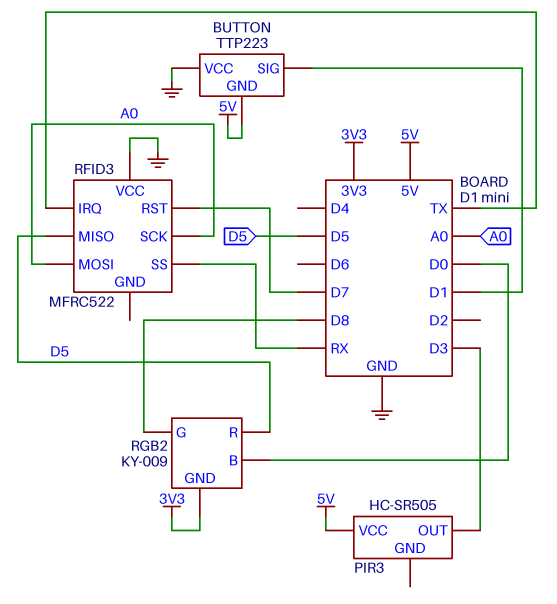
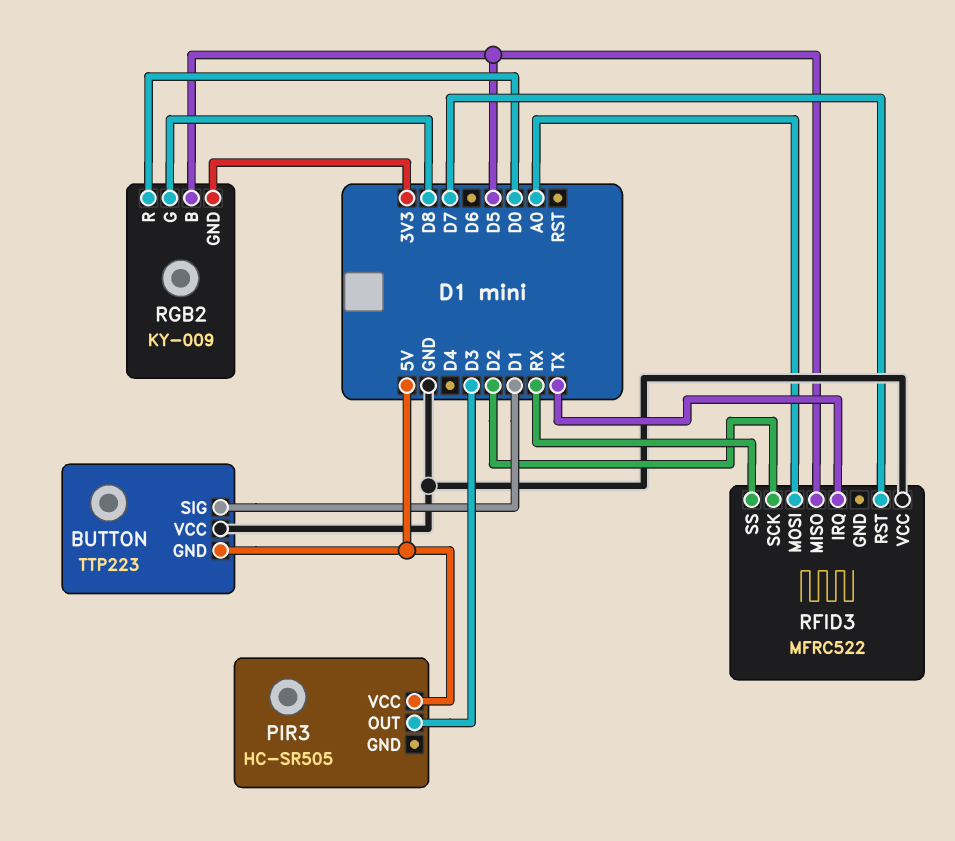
RFID3 pin SCK: A0 -> D2
RGB2 pin B: D0 -> D5
RGB2 pin R: D5 -> D0

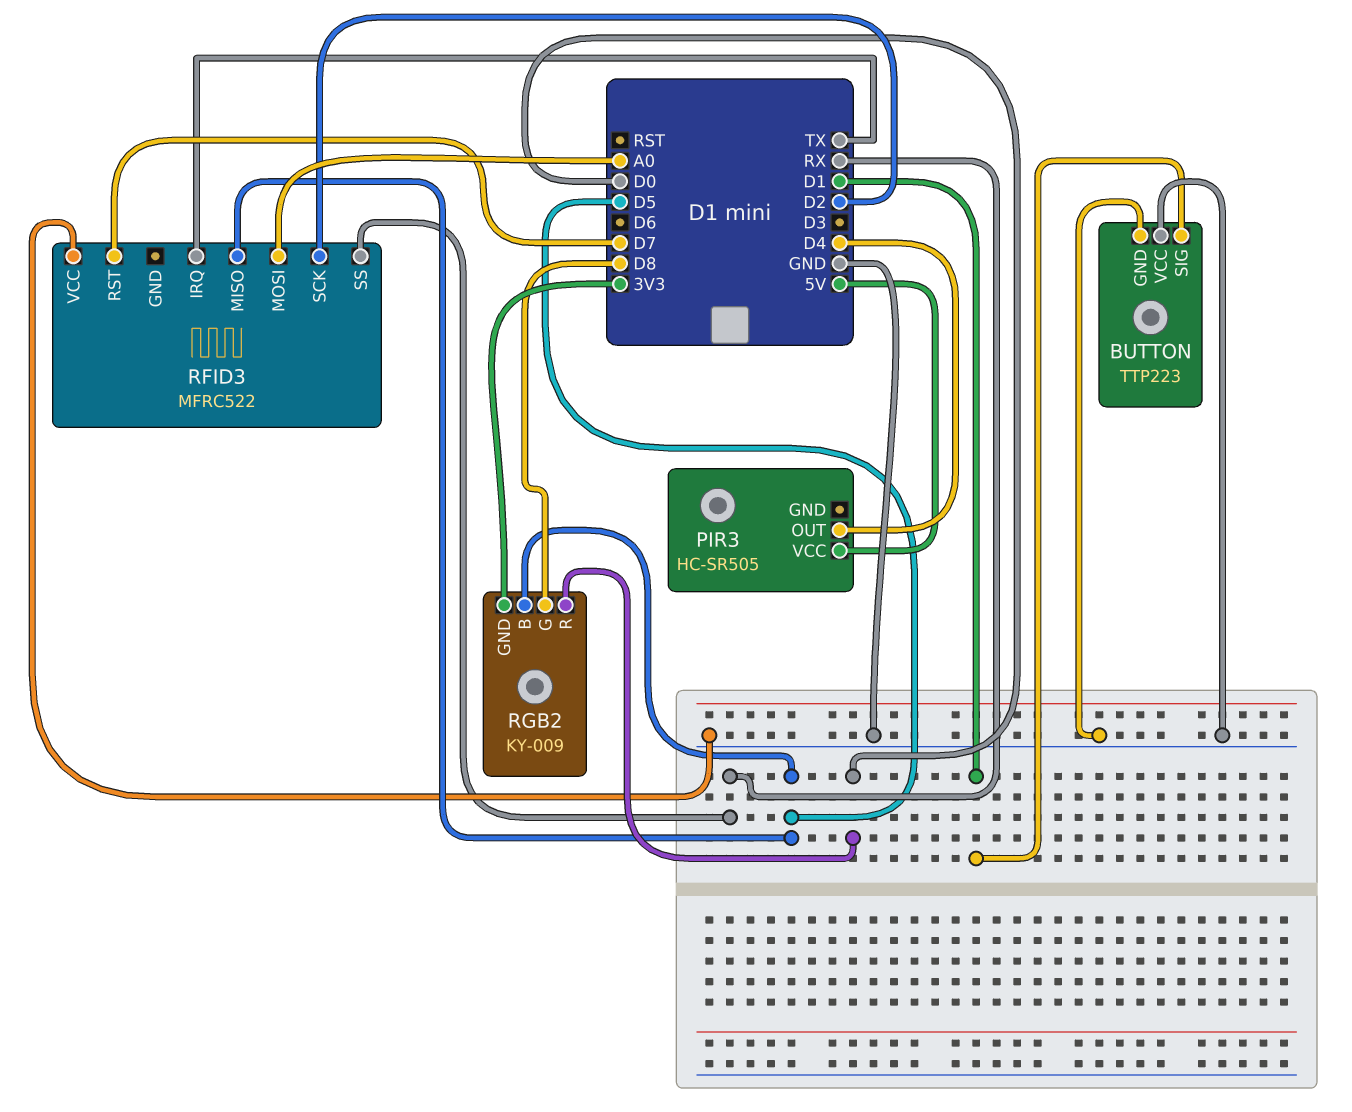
BUTTON pin GND: 5V -> GND
PIR3 pin OUT: D3 -> D4

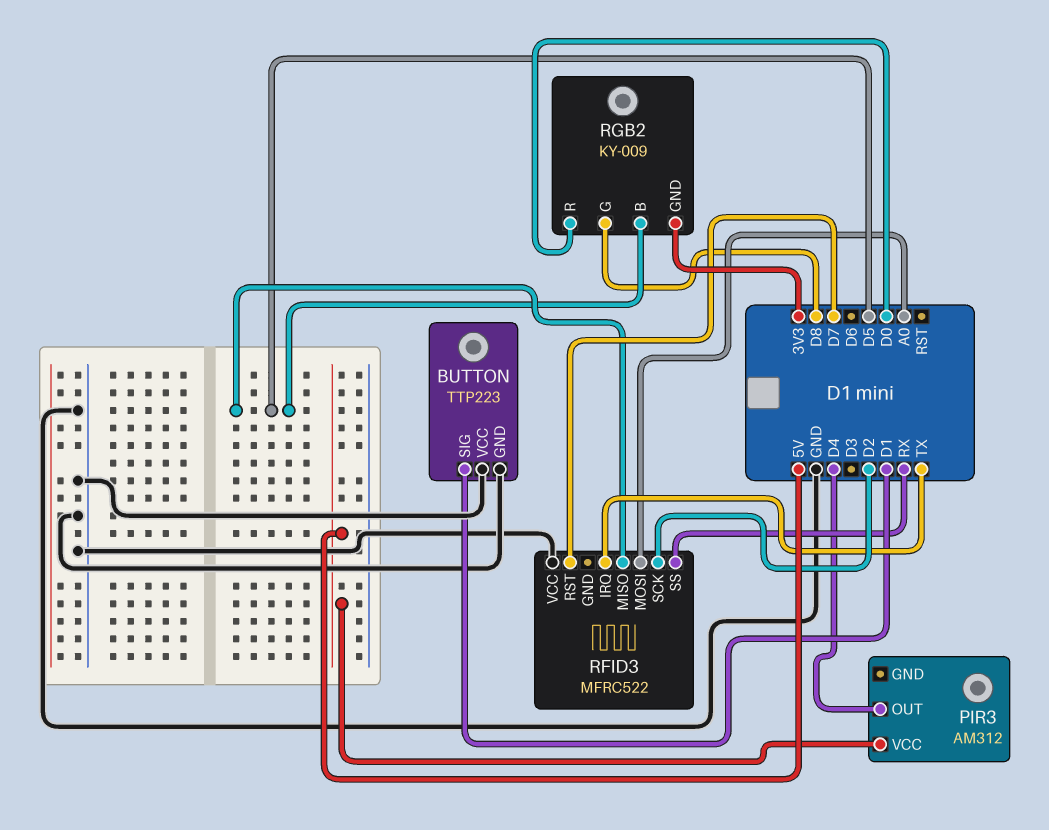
PIR3: HC-SR505 -> AM312

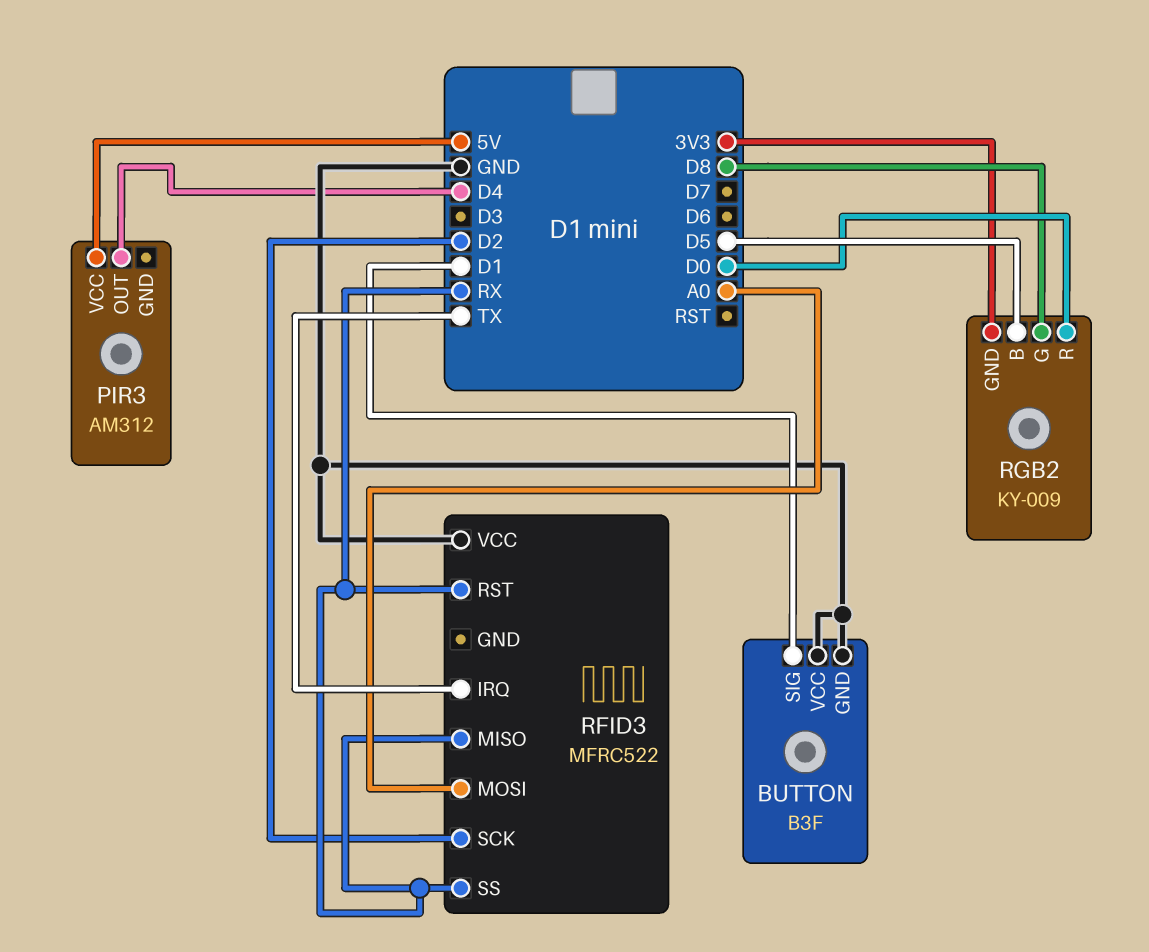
BUTTON: TTP223 -> B3F
RFID3 pin MISO: D5 -> RX
RFID3 pin RST: D7 -> RX

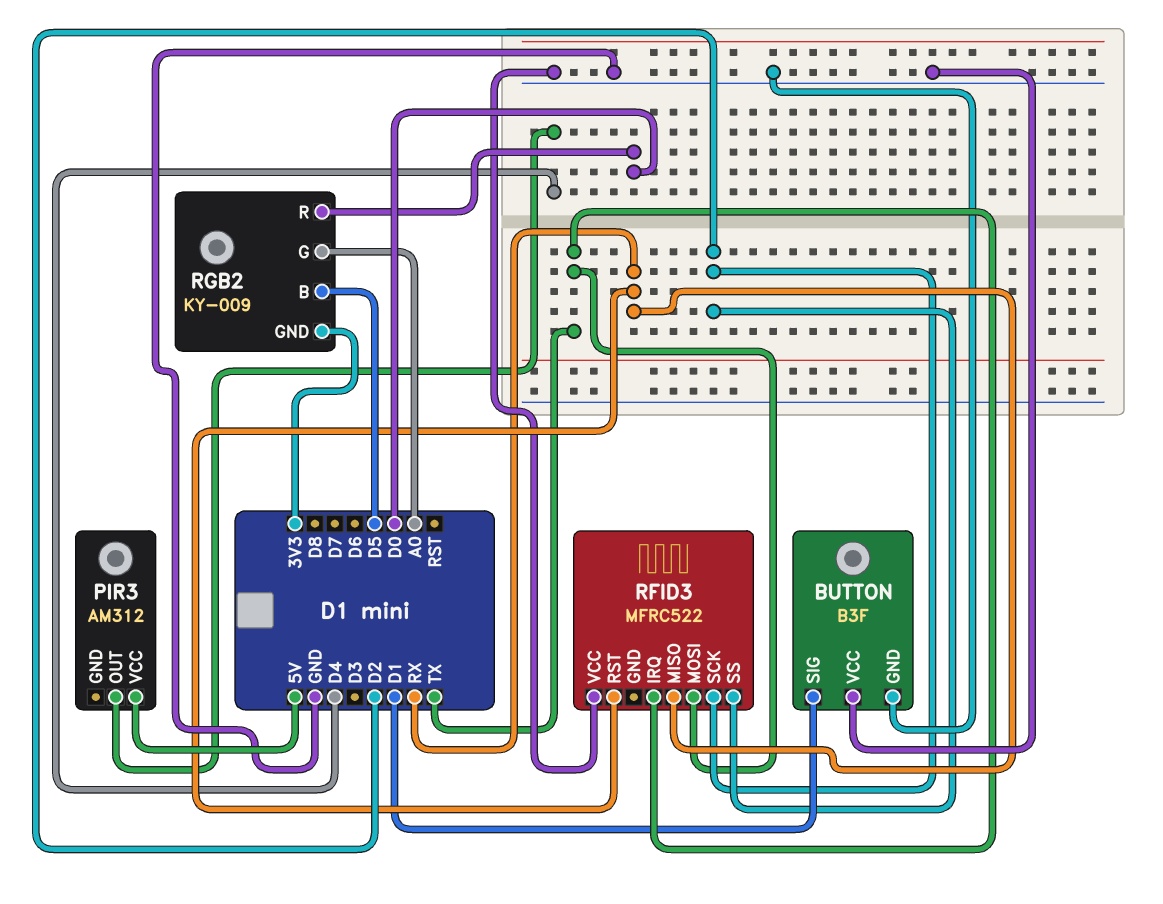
RFID3 pin MOSI: A0 -> TX
RFID3 pin SS: RX -> D2
RGB2 pin G: D8 -> A0

